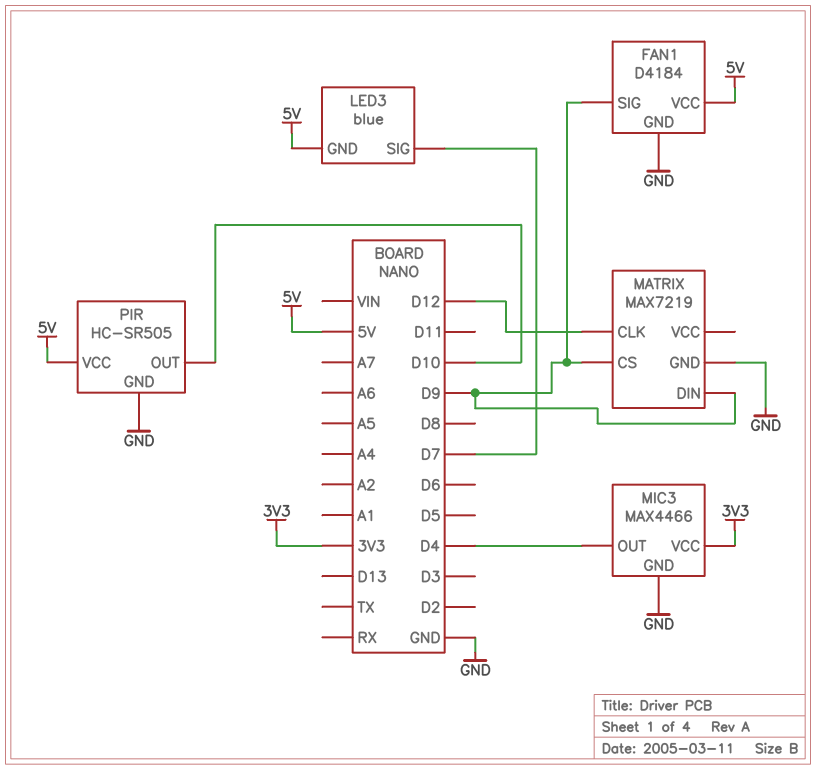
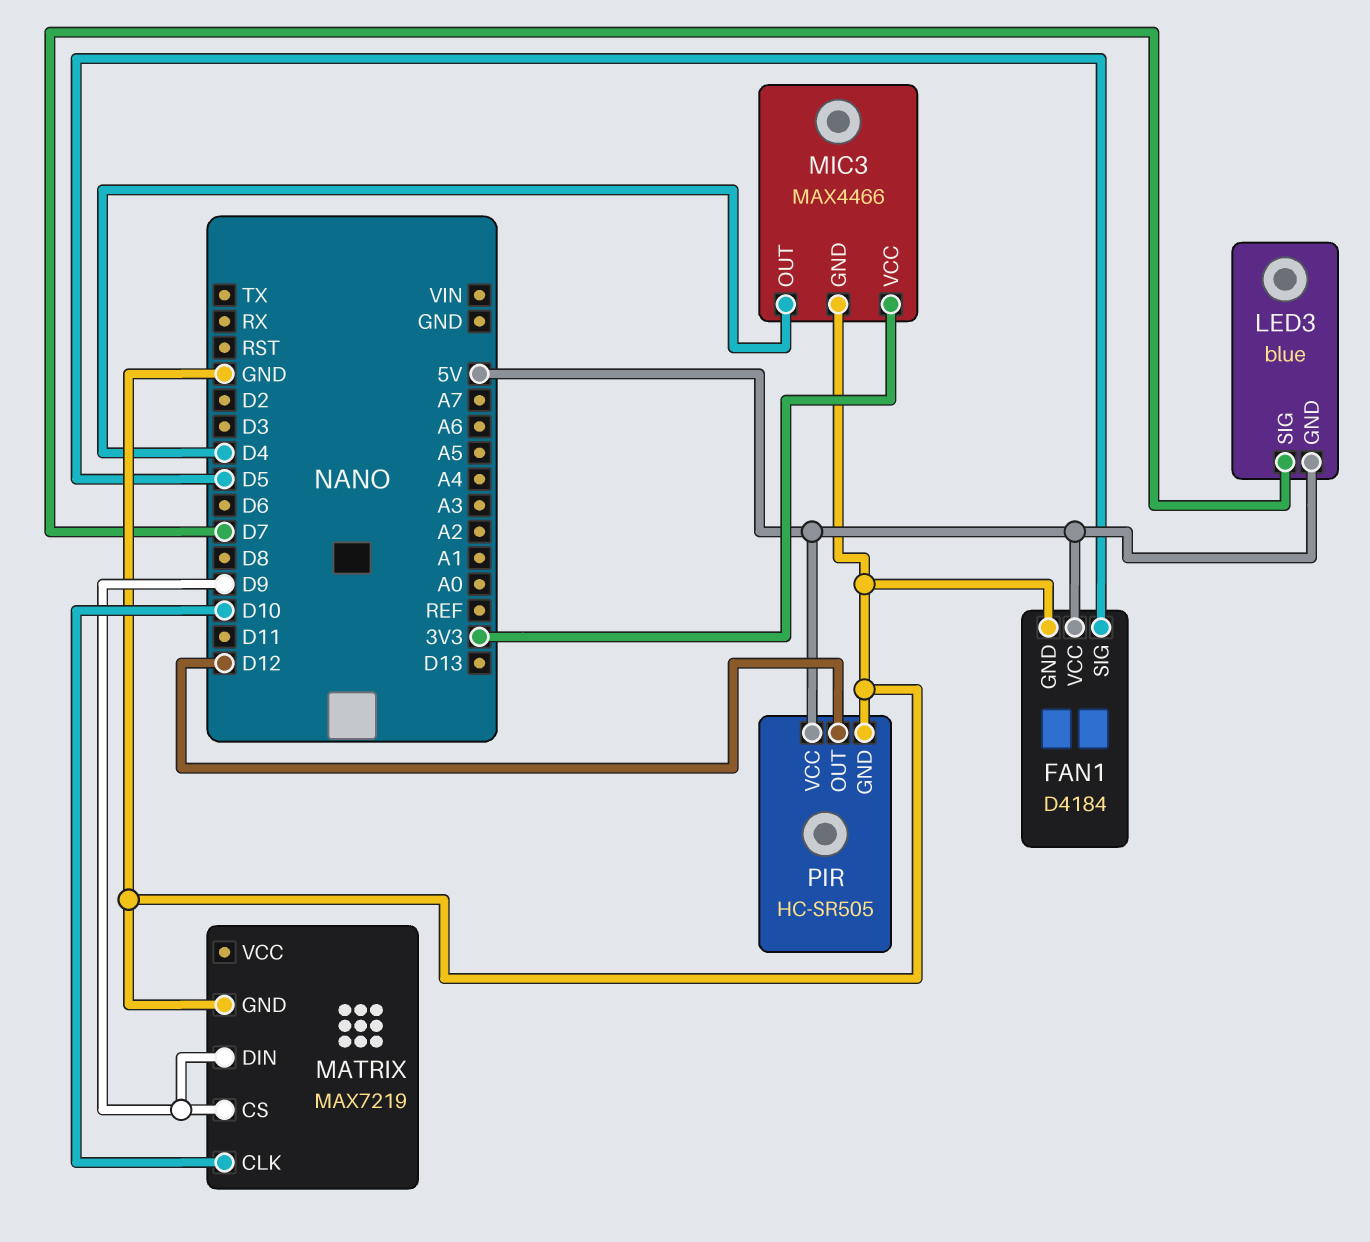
FAN1 pin SIG: D9 -> D5
MATRIX pin CLK: D12 -> D10
PIR pin OUT: D10 -> D12

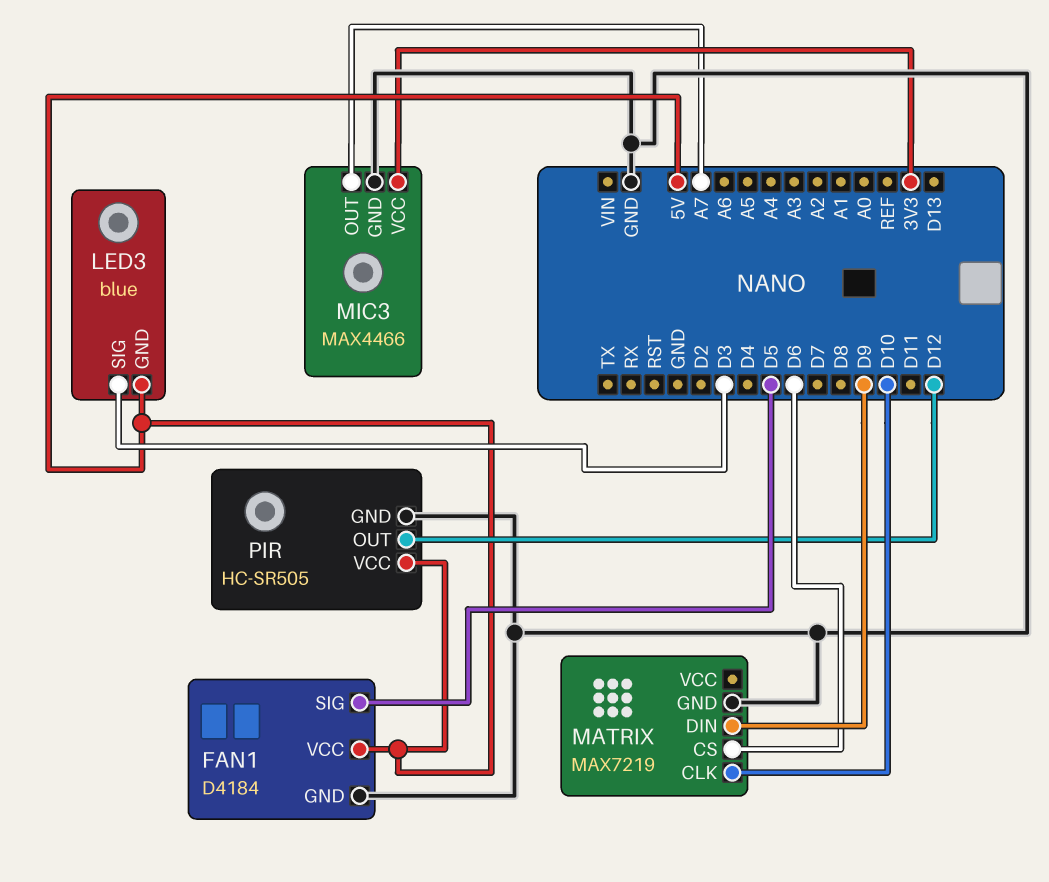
LED3 pin SIG: D7 -> D3
MATRIX pin CS: D9 -> D6
MIC3 pin OUT: D4 -> A7

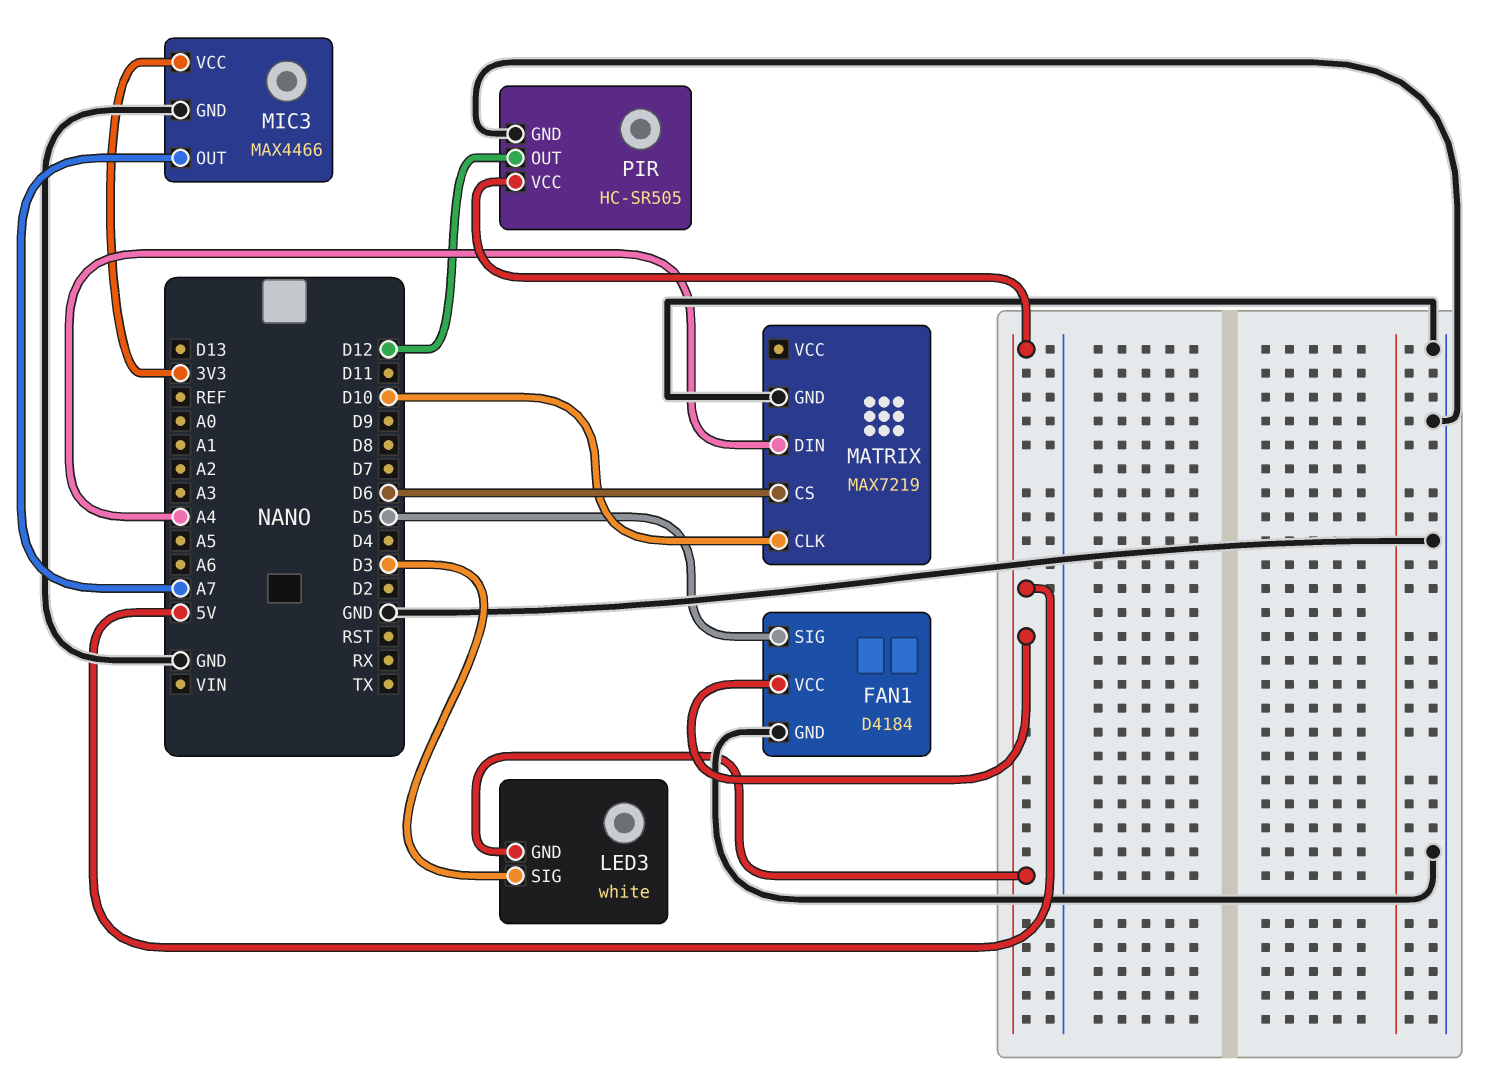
LED3: blue -> white
MATRIX pin DIN: D9 -> A4

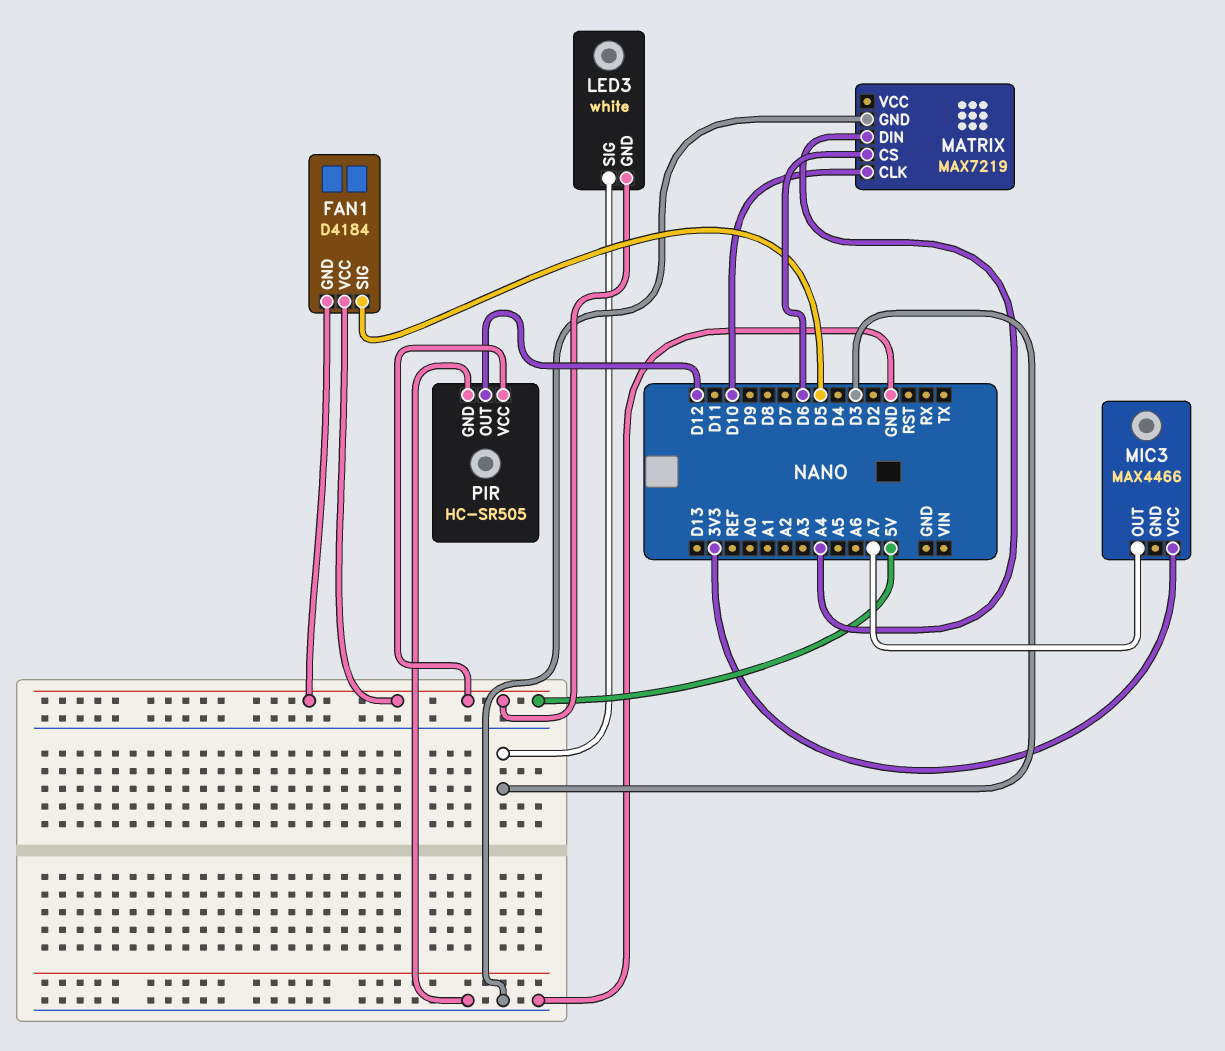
FAN1 pin GND: GND -> 5V
MIC3 pin GND: GND -> none

